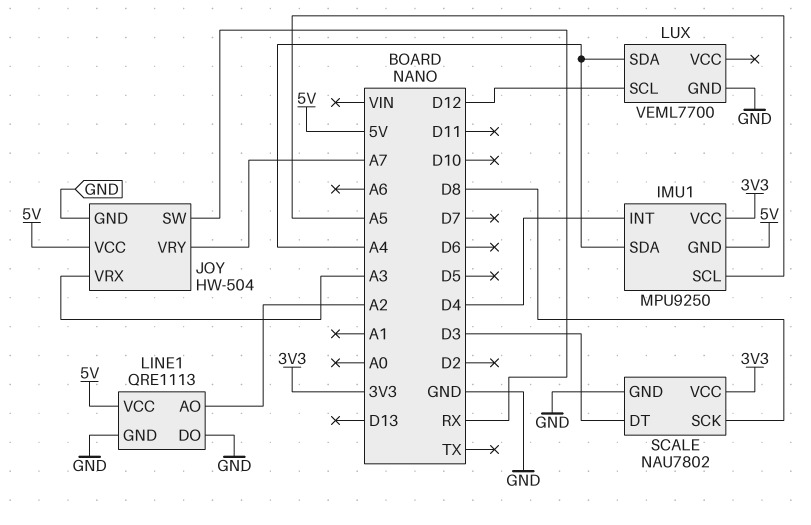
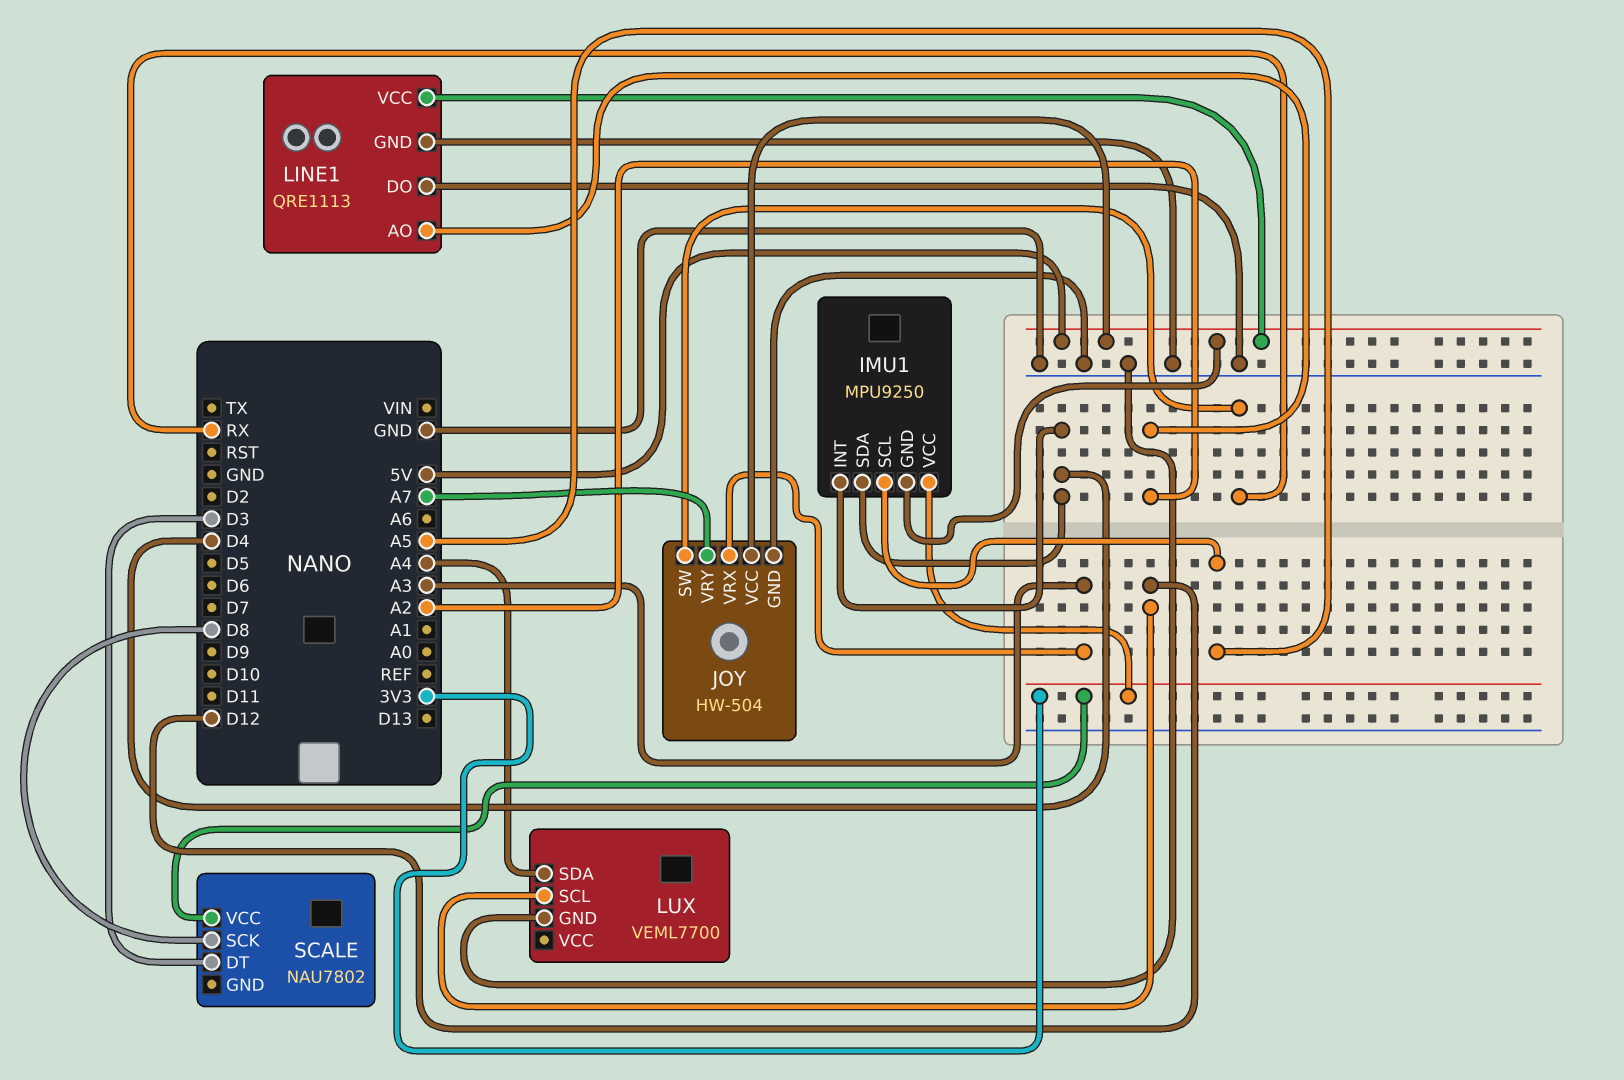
IMU1 pin SDA: A4 -> D4
SCALE pin GND: GND -> none

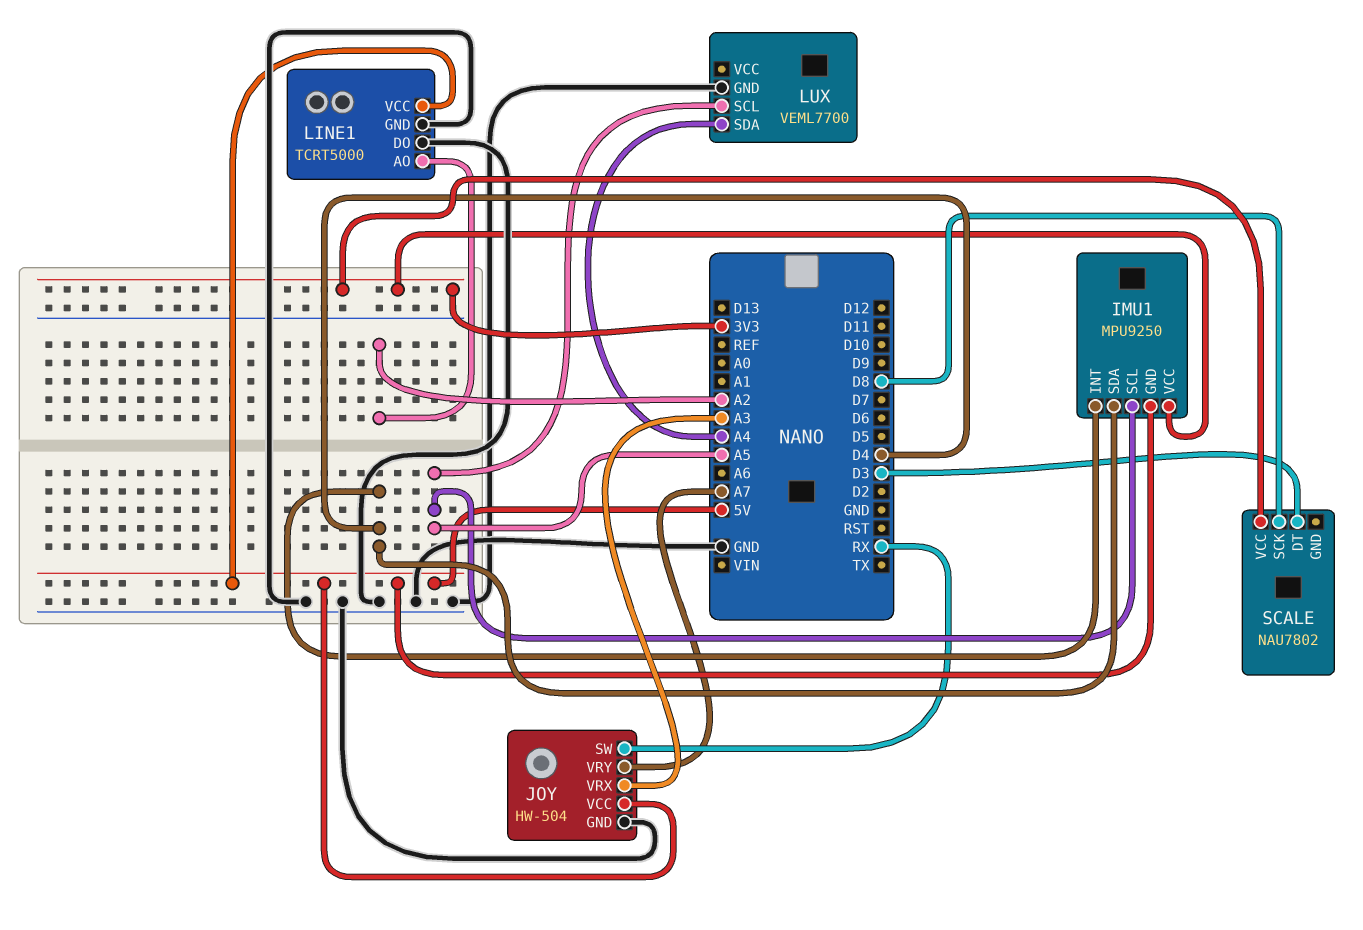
LINE1: QRE1113 -> TCRT5000
LUX pin SCL: D12 -> A5

